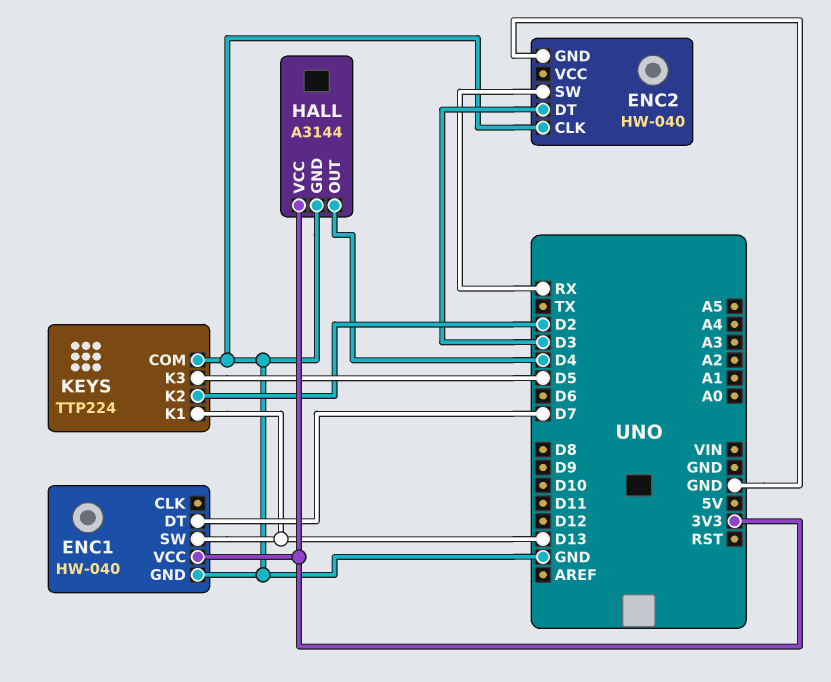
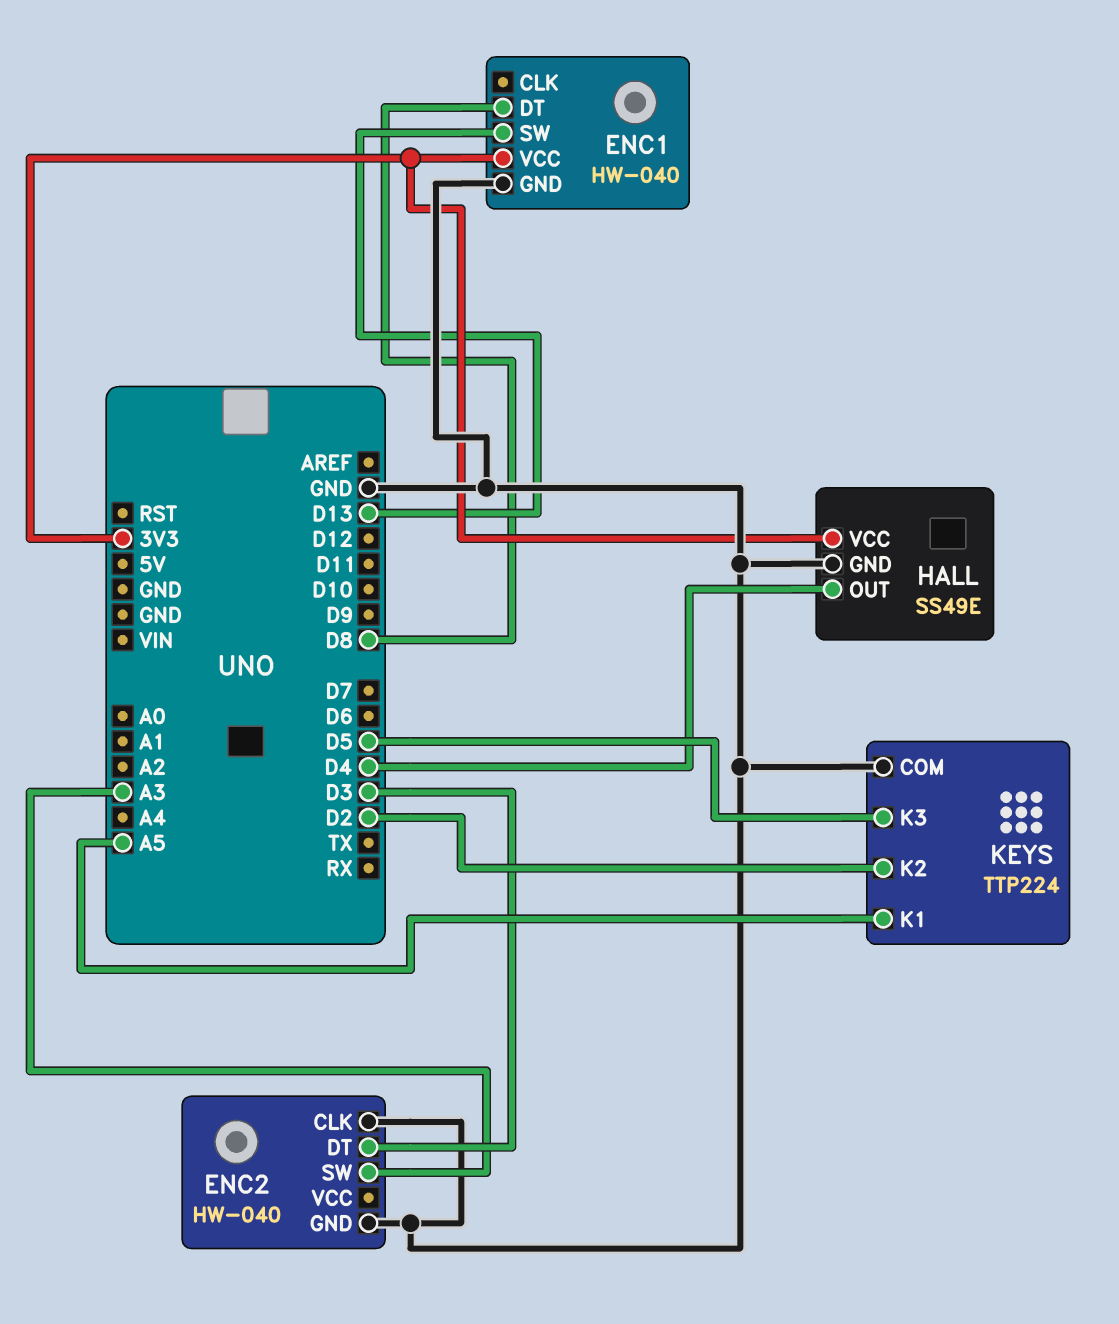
ENC1 pin DT: D7 -> D8
ENC2 pin SW: RX -> A3
HALL: A3144 -> SS49E
KEYS pin K1: D13 -> A5

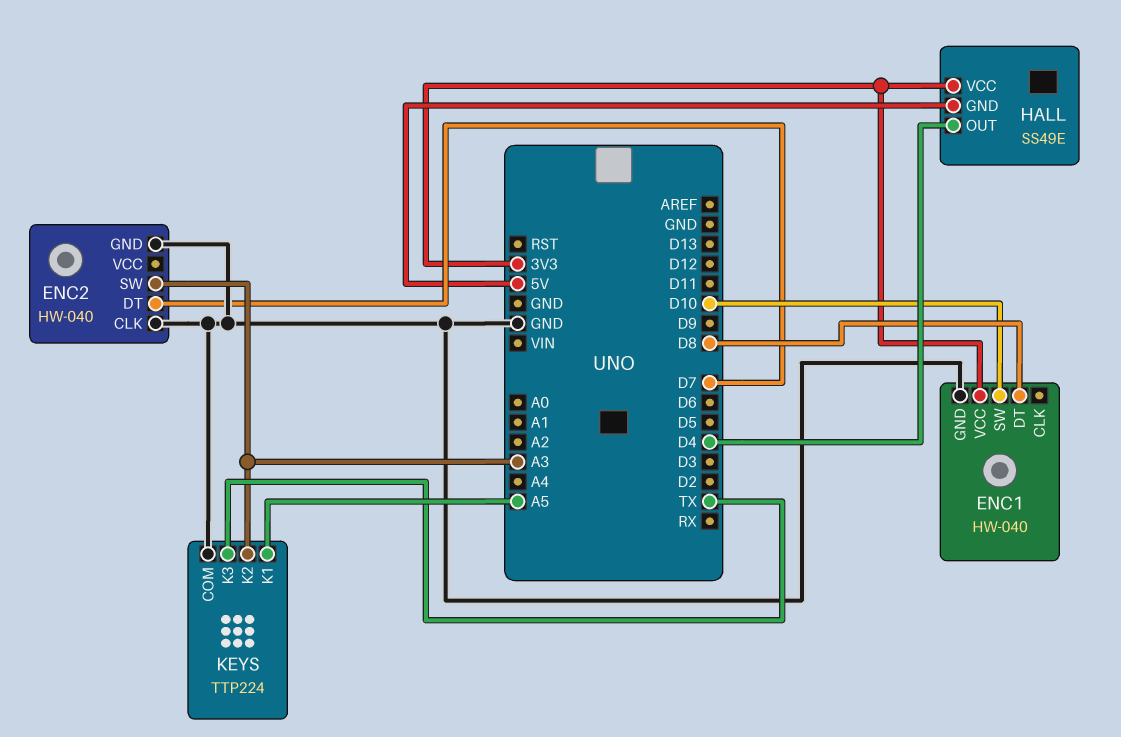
ENC1 pin SW: D13 -> D10
ENC2 pin DT: D3 -> D7
HALL pin GND: GND -> 5V
KEYS pin K2: D2 -> A3
KEYS pin K3: D5 -> TX

